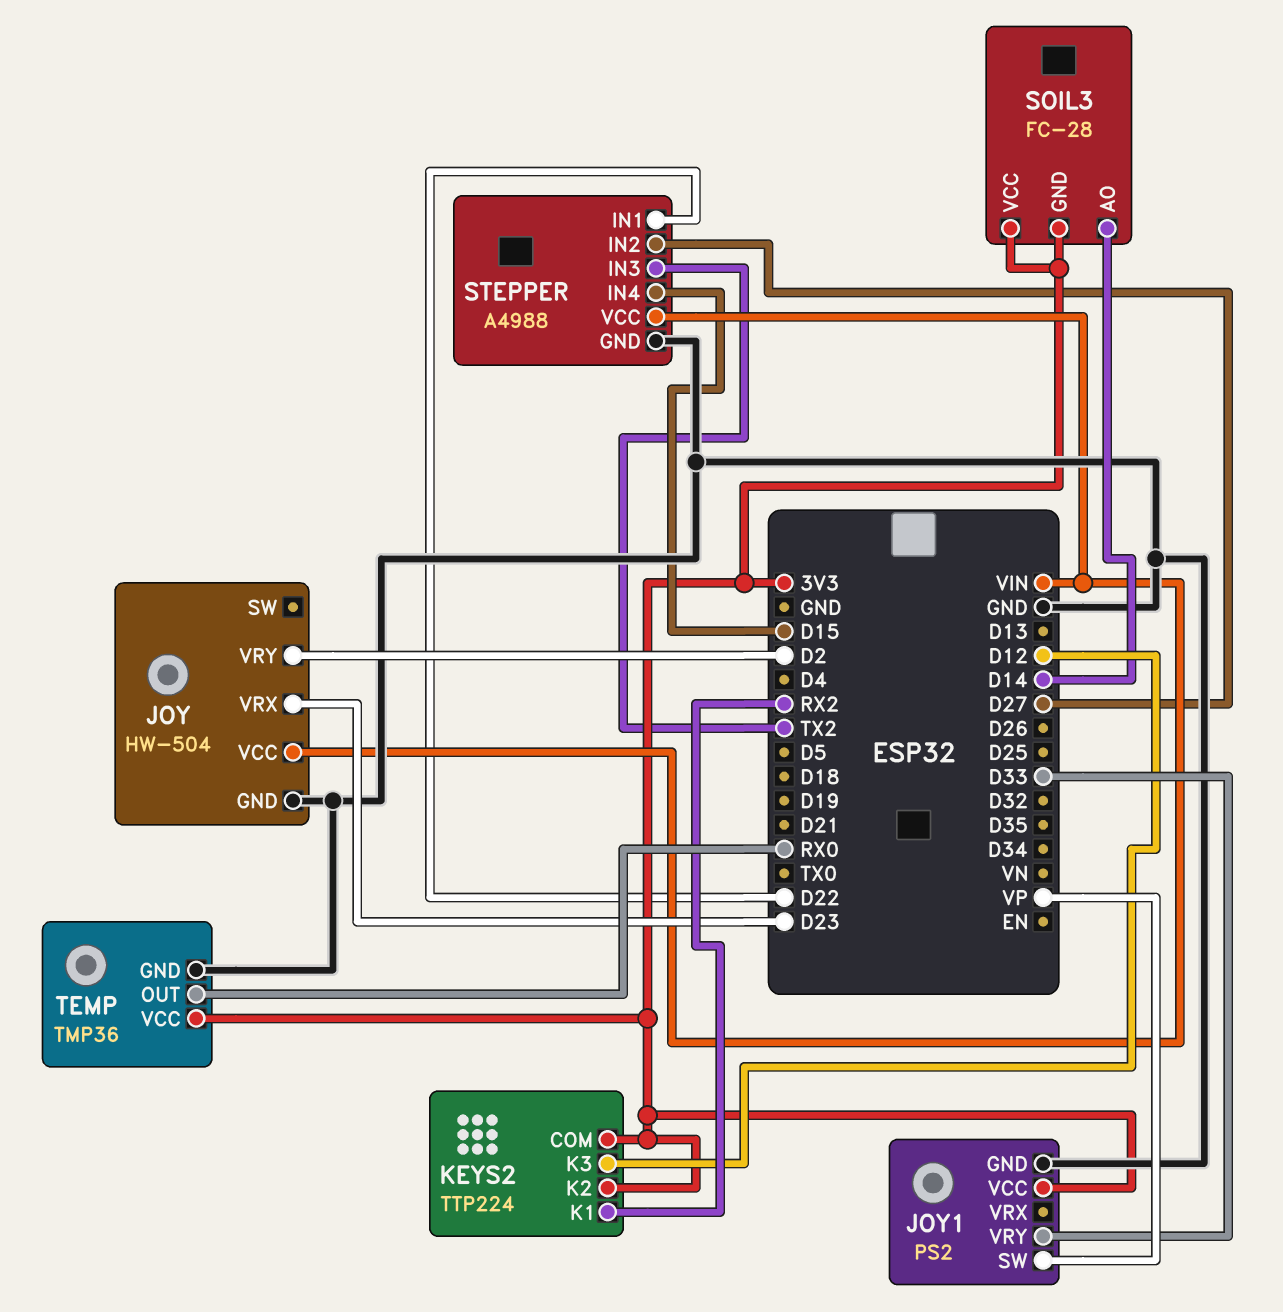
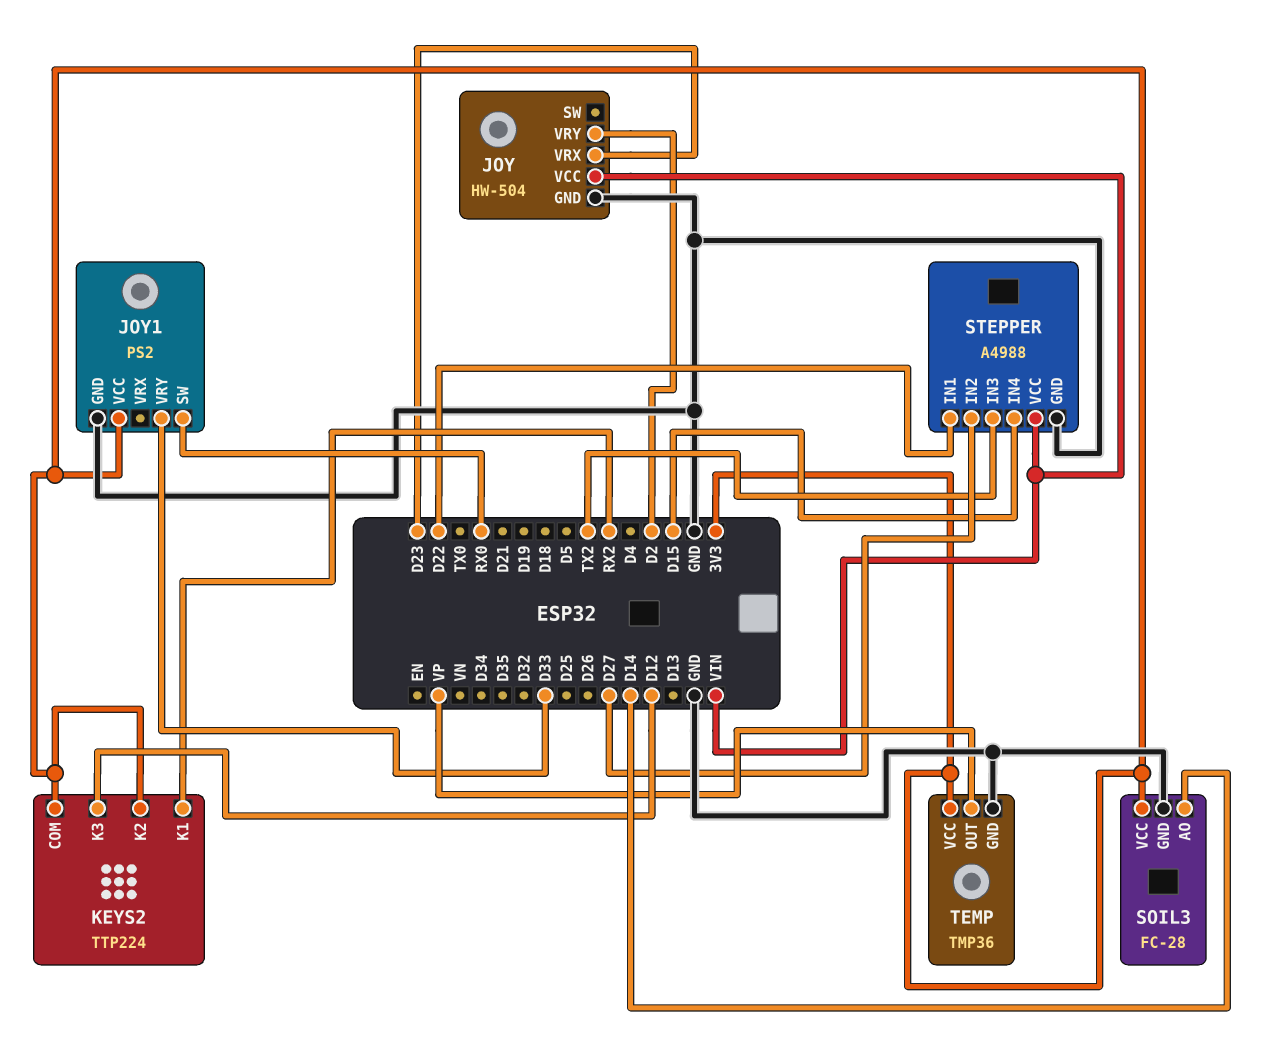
JOY1 pin SW: VP -> RX0
SOIL3 pin GND: 3V3 -> GND
TEMP pin OUT: RX0 -> VP

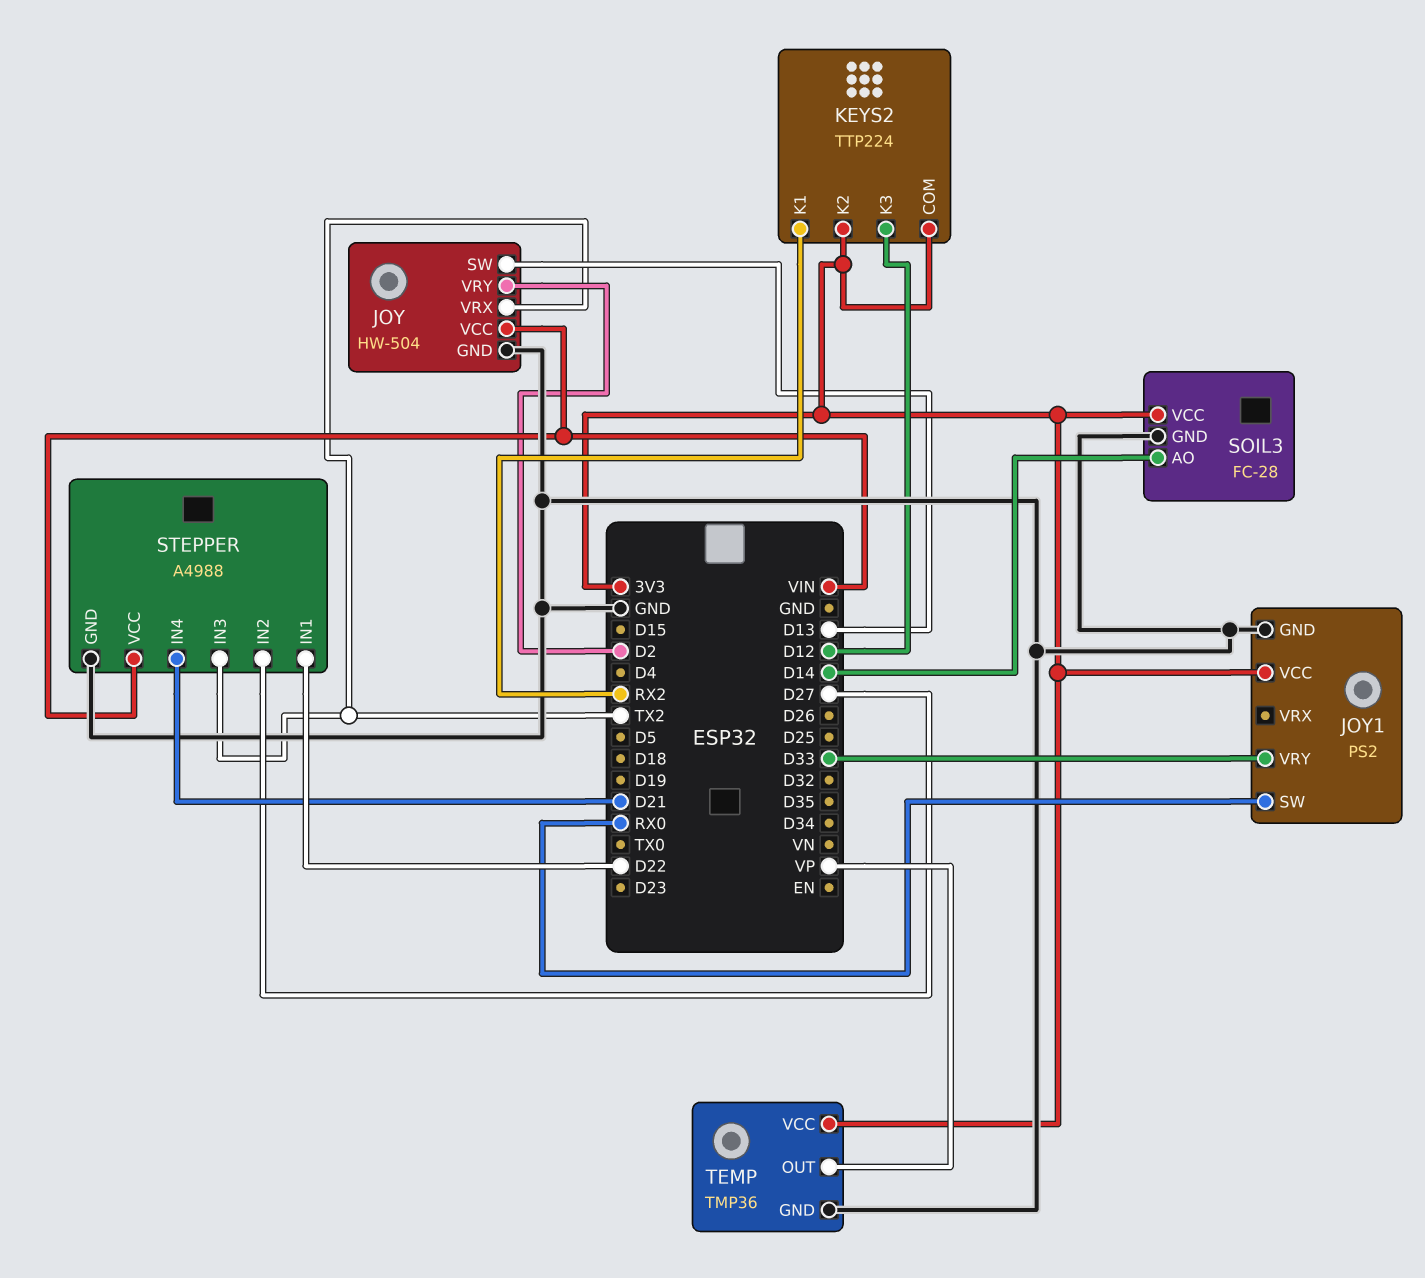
JOY pin SW: none -> D13
JOY pin VRX: D23 -> TX2
STEPPER pin IN4: D15 -> D21

